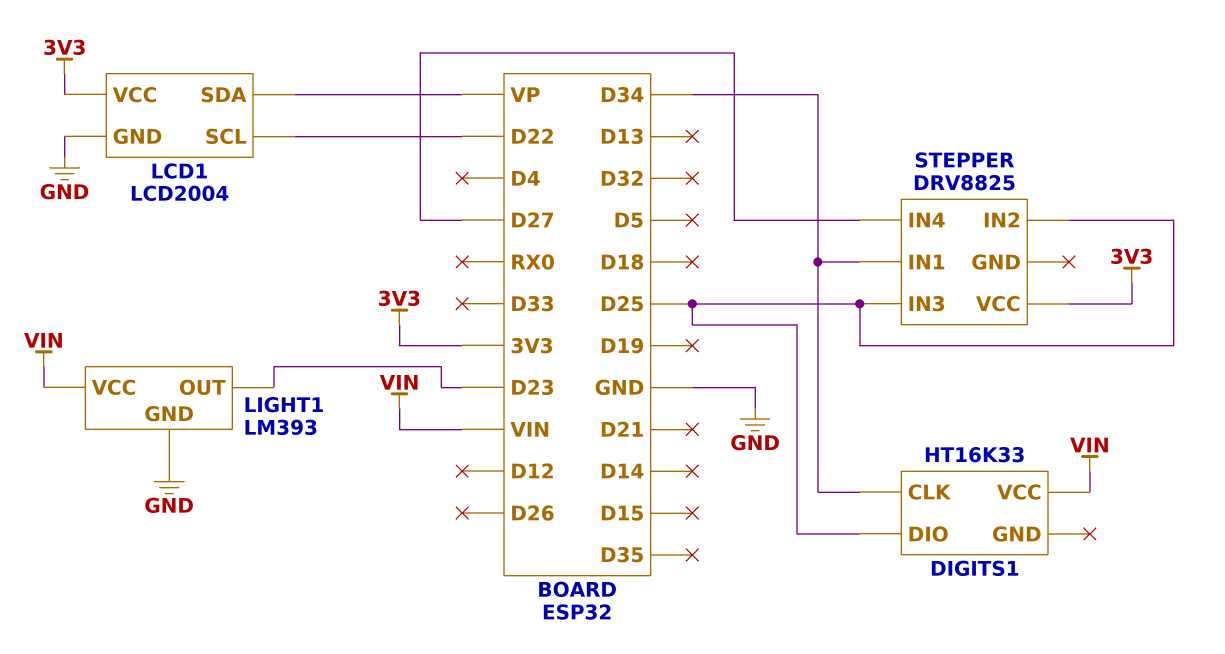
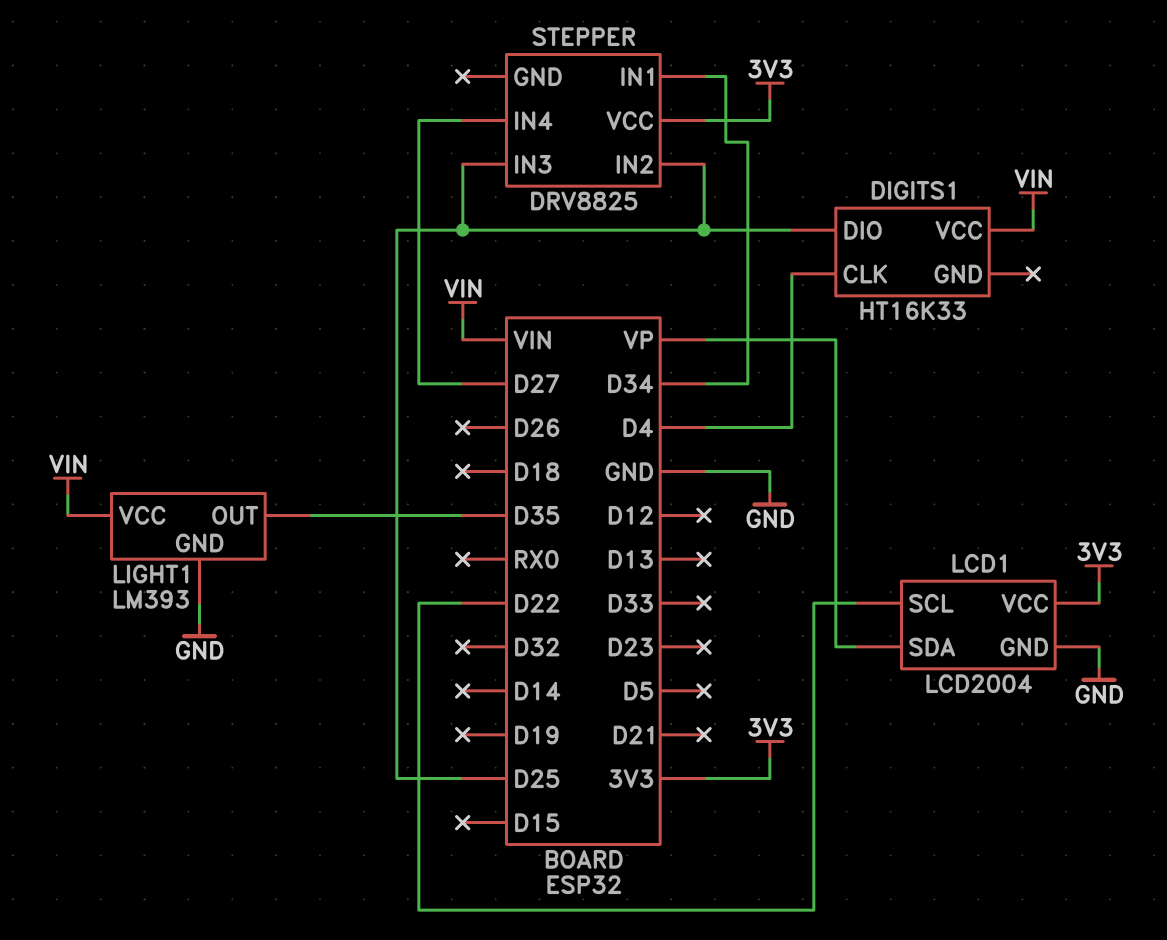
DIGITS1 pin CLK: D34 -> D4
LIGHT1 pin OUT: D23 -> D35

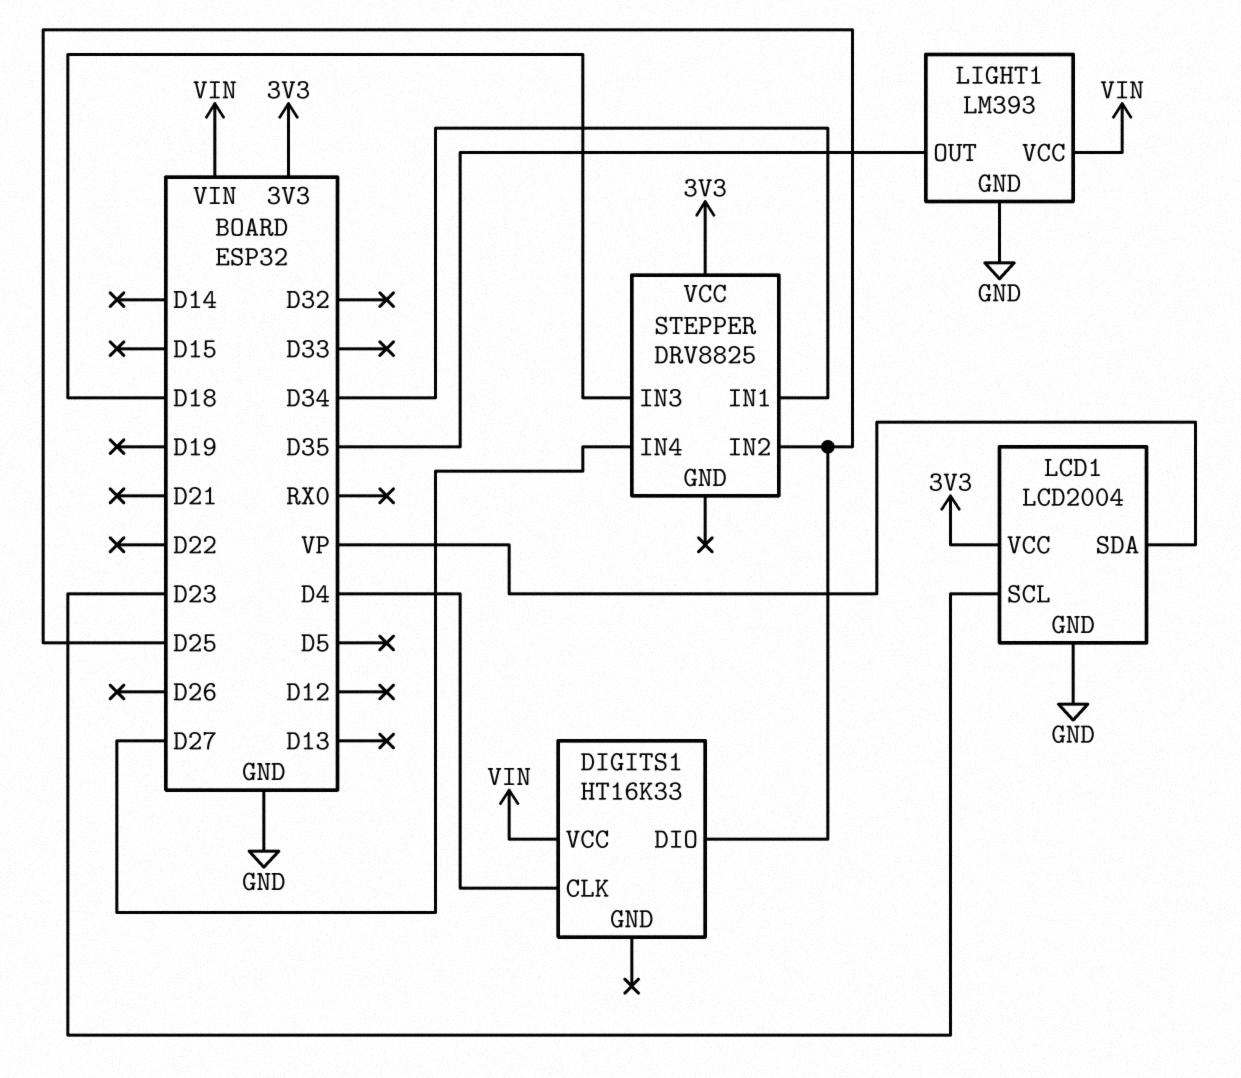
LCD1 pin SCL: D22 -> D23
STEPPER pin IN3: D25 -> D18

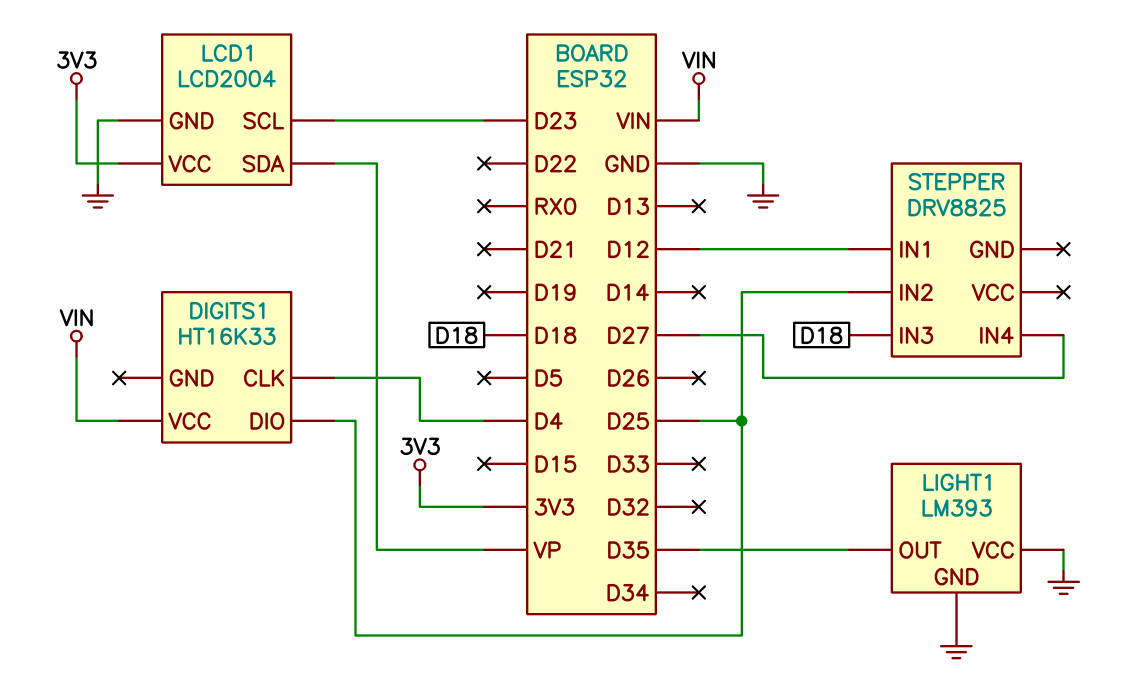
LIGHT1 pin VCC: VIN -> GND
STEPPER pin IN1: D34 -> D12
STEPPER pin VCC: 3V3 -> none

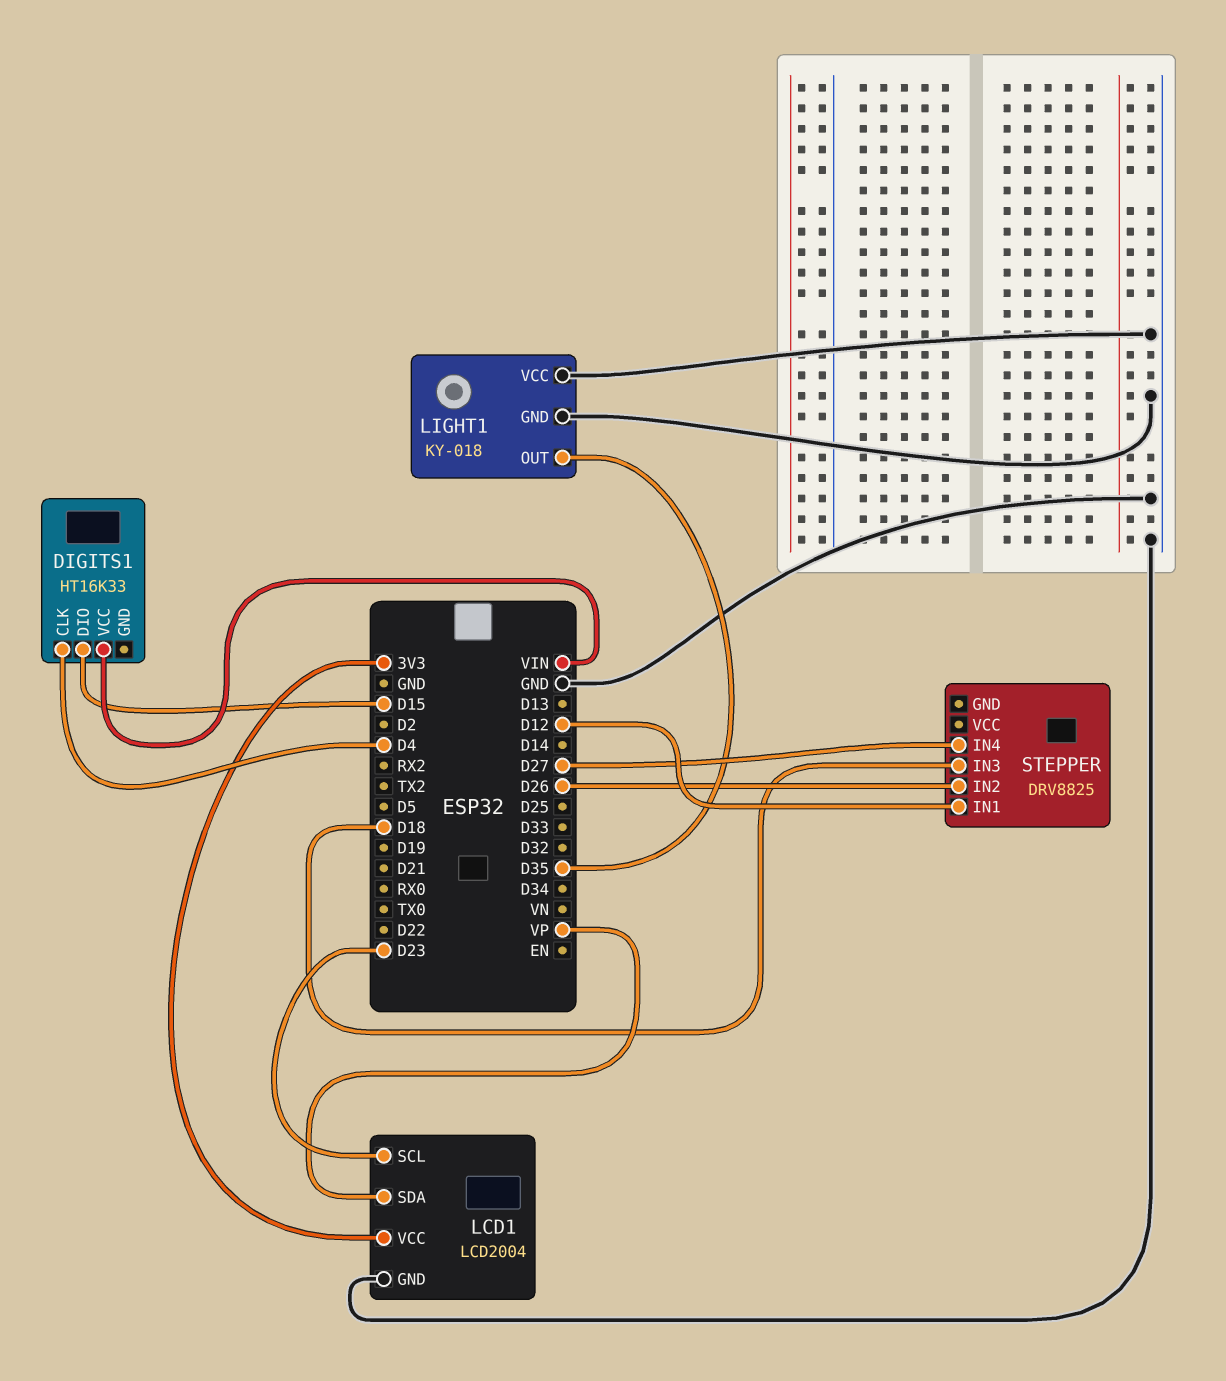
DIGITS1 pin DIO: D25 -> D15
LIGHT1: LM393 -> KY-018
STEPPER pin IN2: D25 -> D26

